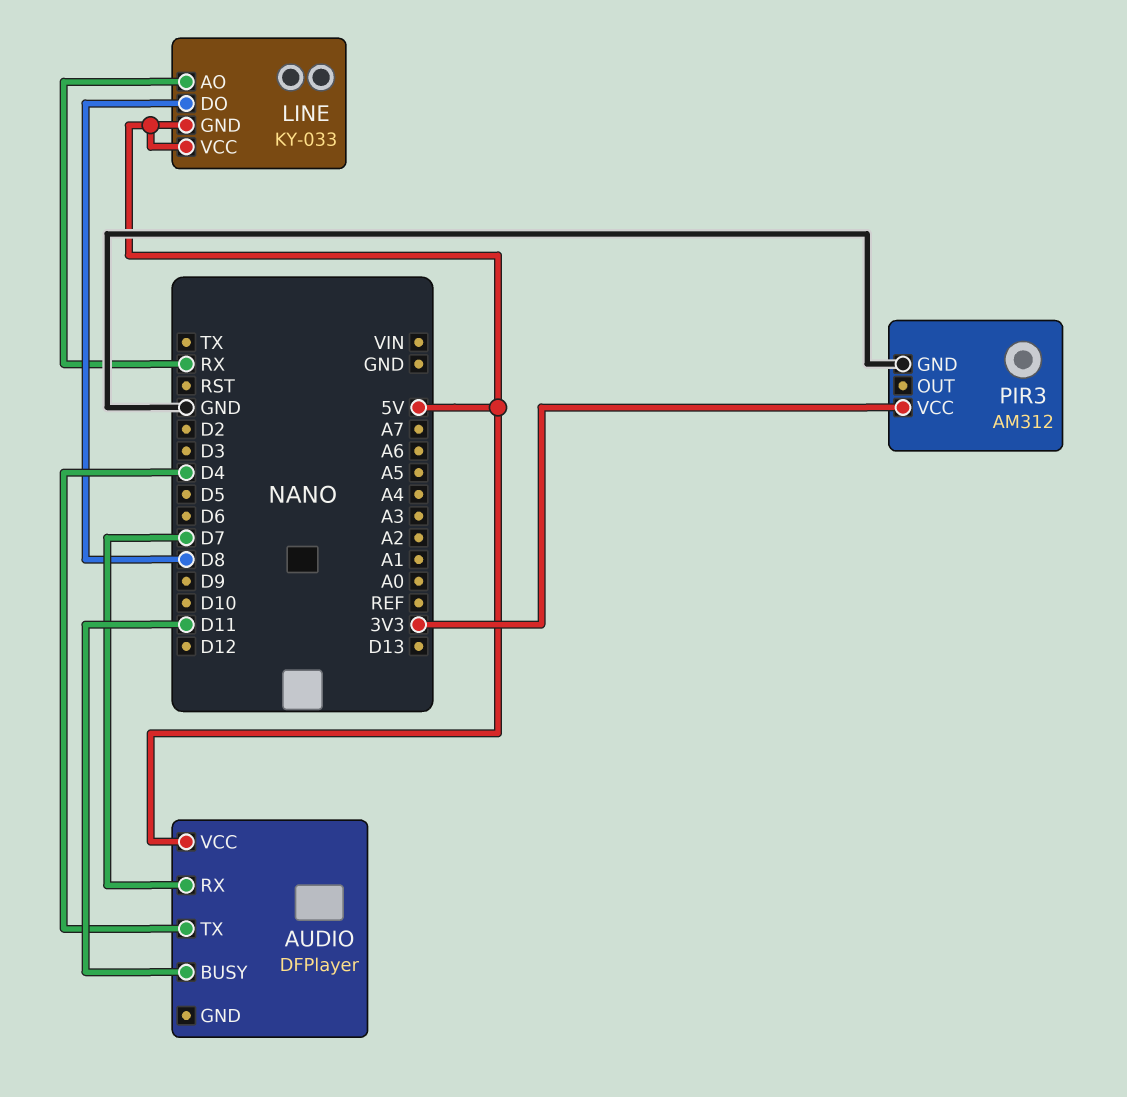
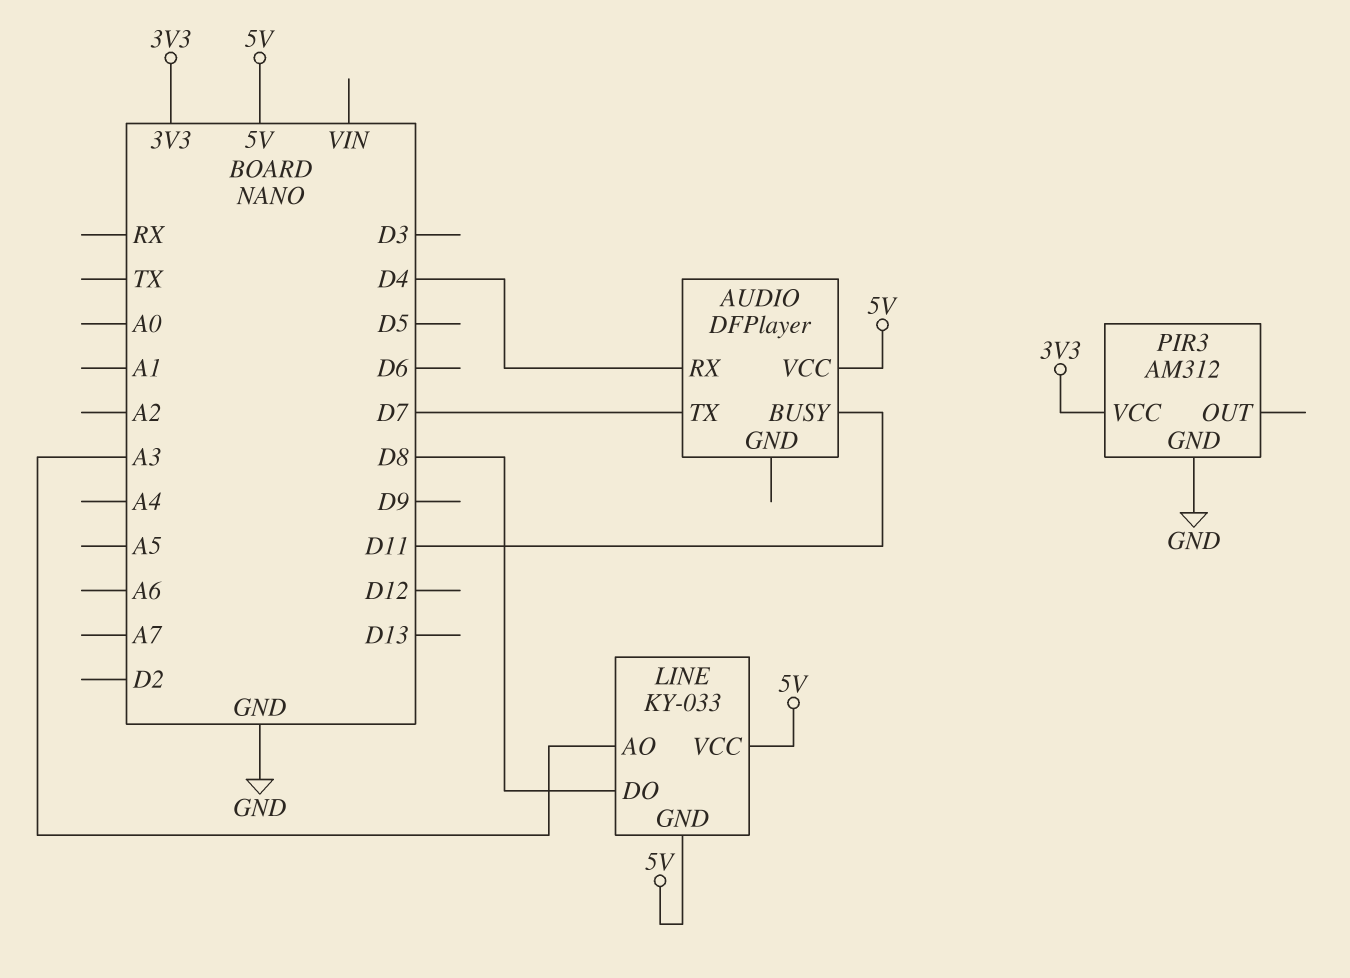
AUDIO pin RX: D7 -> D4
AUDIO pin TX: D4 -> D7
LINE pin AO: RX -> A3

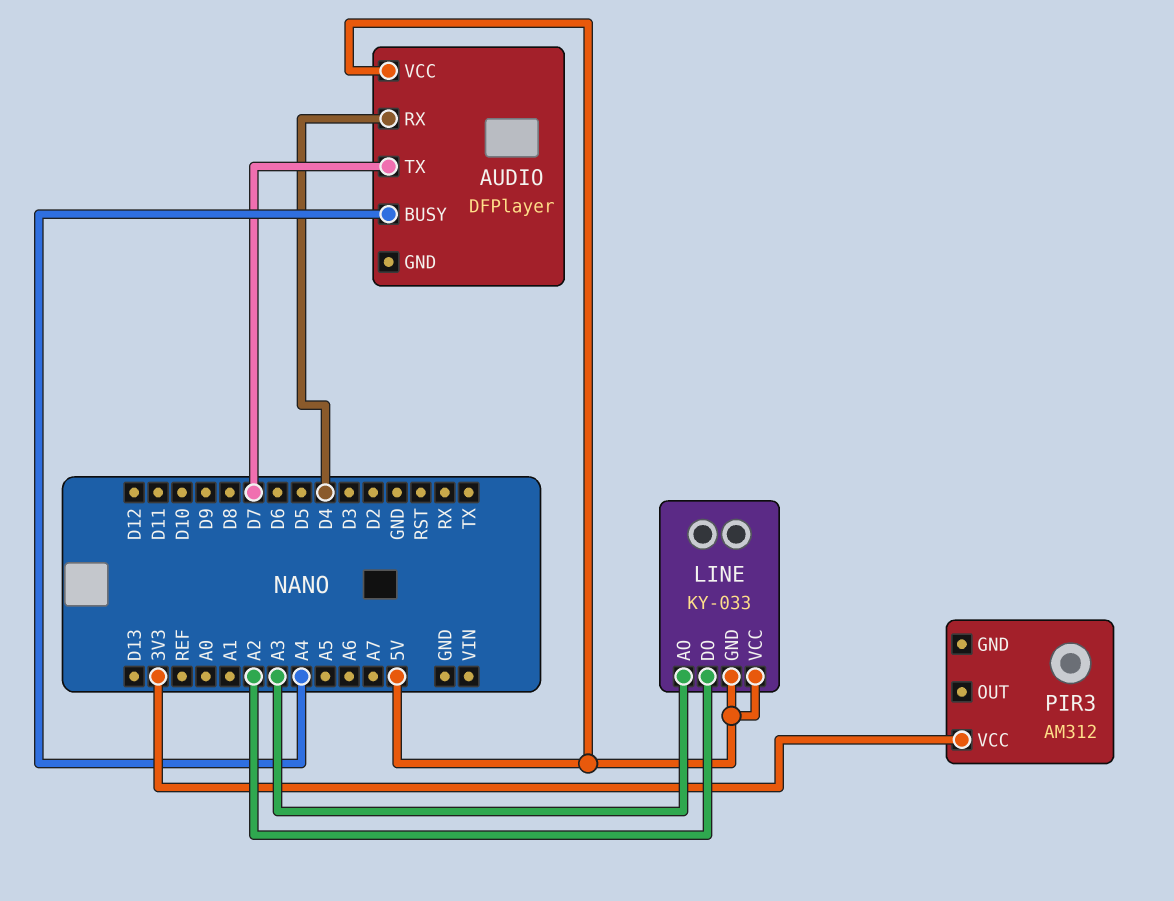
AUDIO pin BUSY: D11 -> A4
LINE pin DO: D8 -> A2
PIR3 pin GND: GND -> none

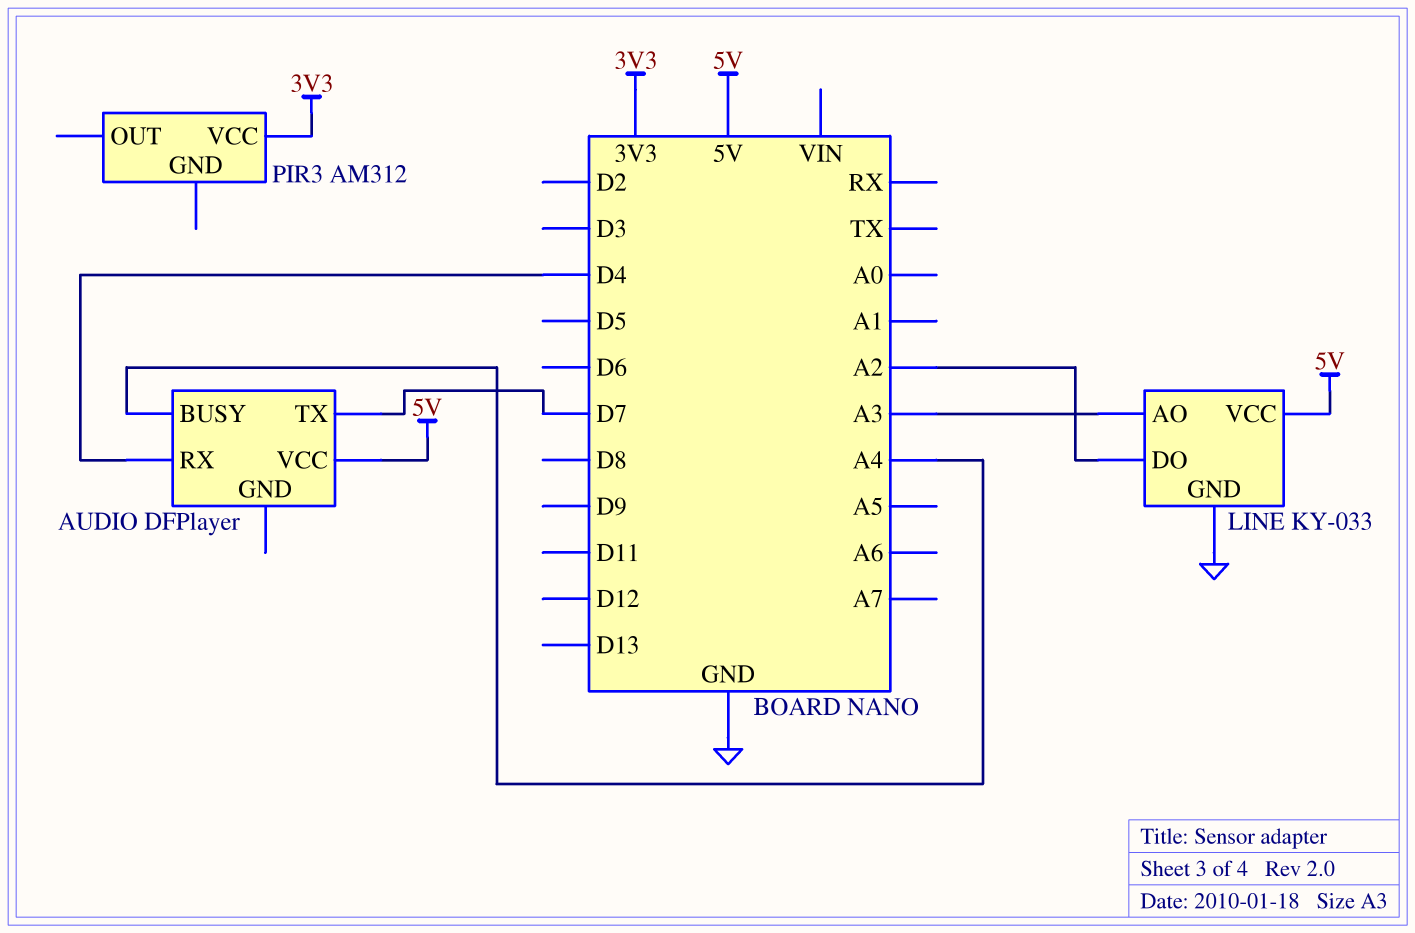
LINE pin GND: 5V -> GND

